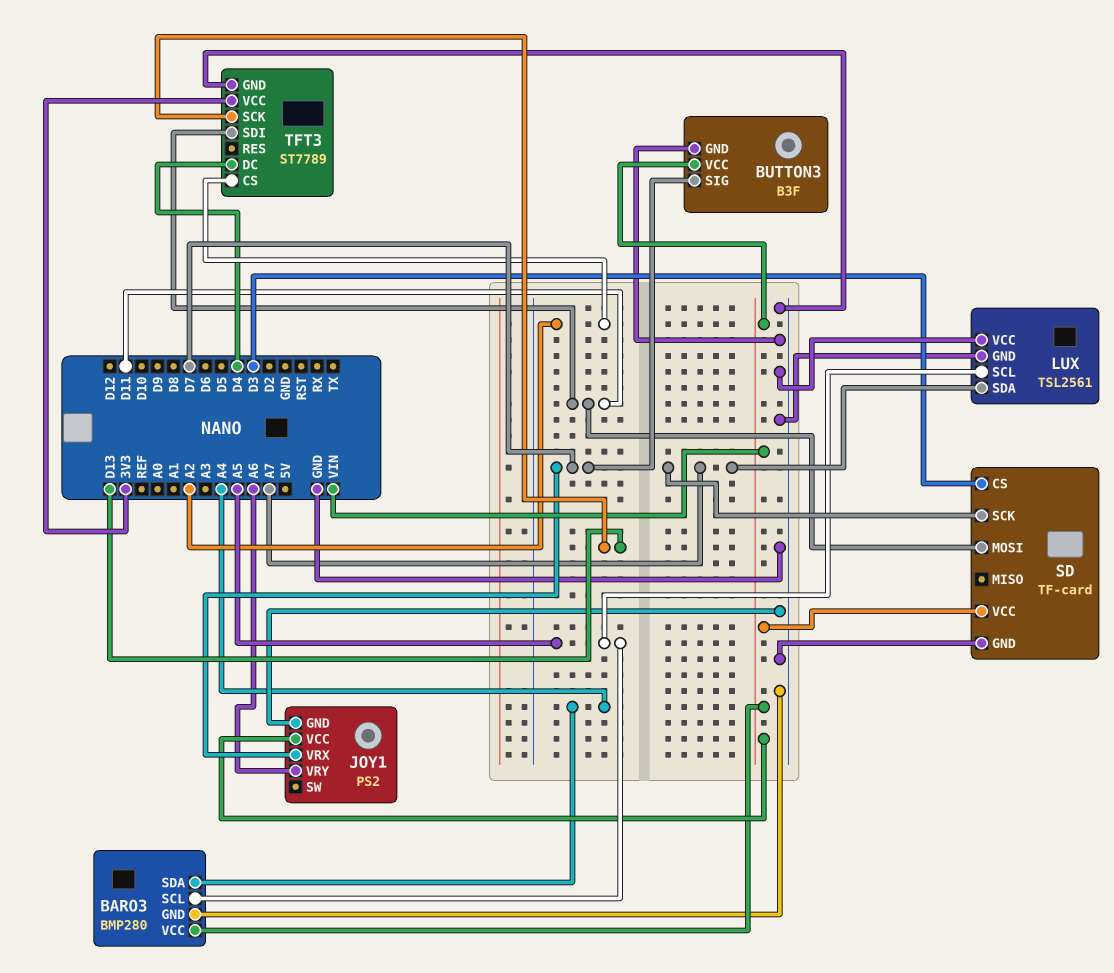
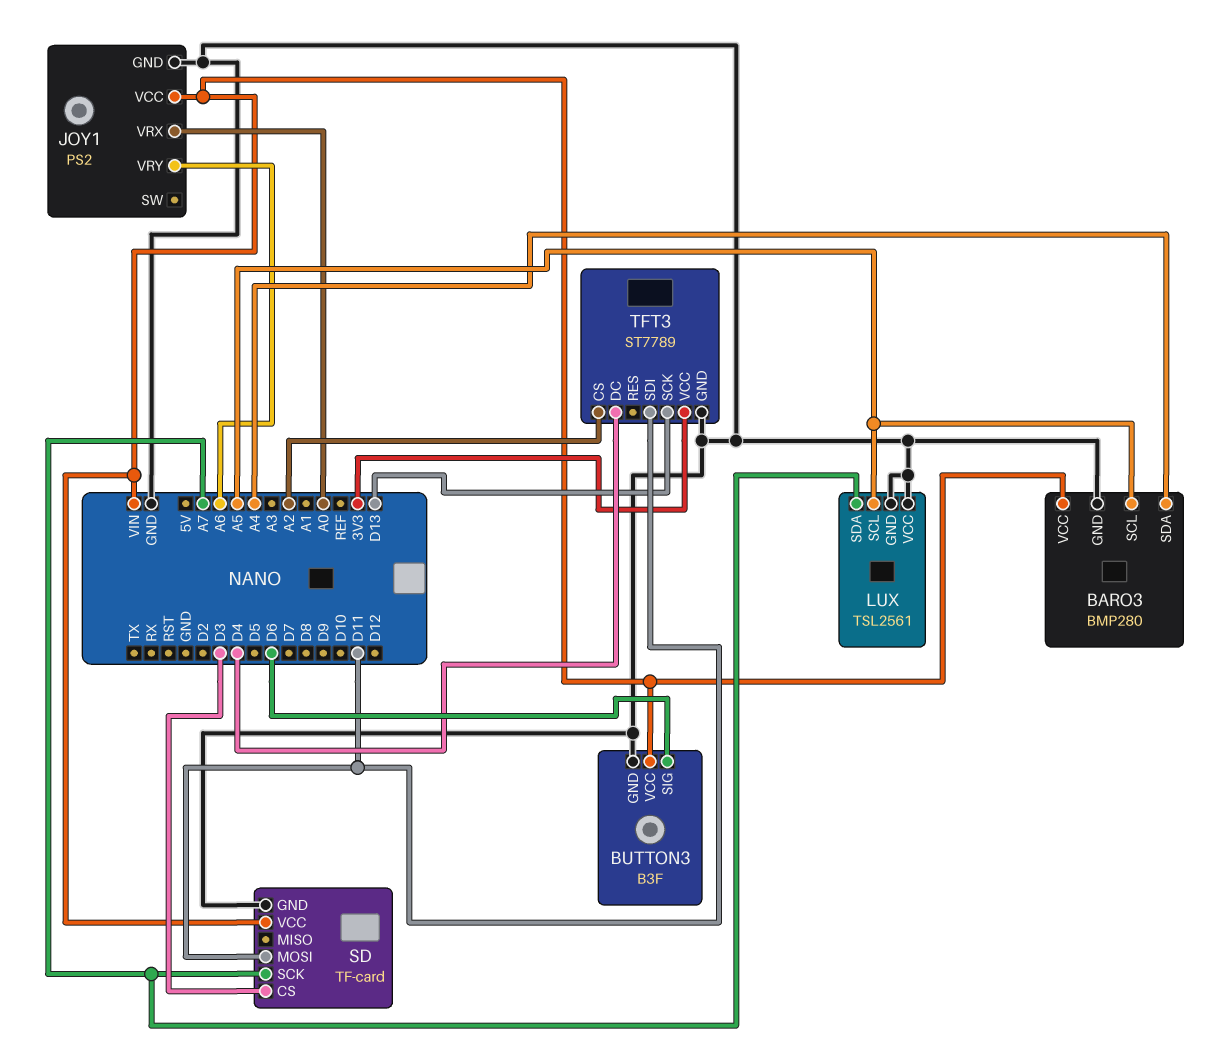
BUTTON3 pin SIG: D7 -> D6
JOY1 pin VRX: D7 -> A0

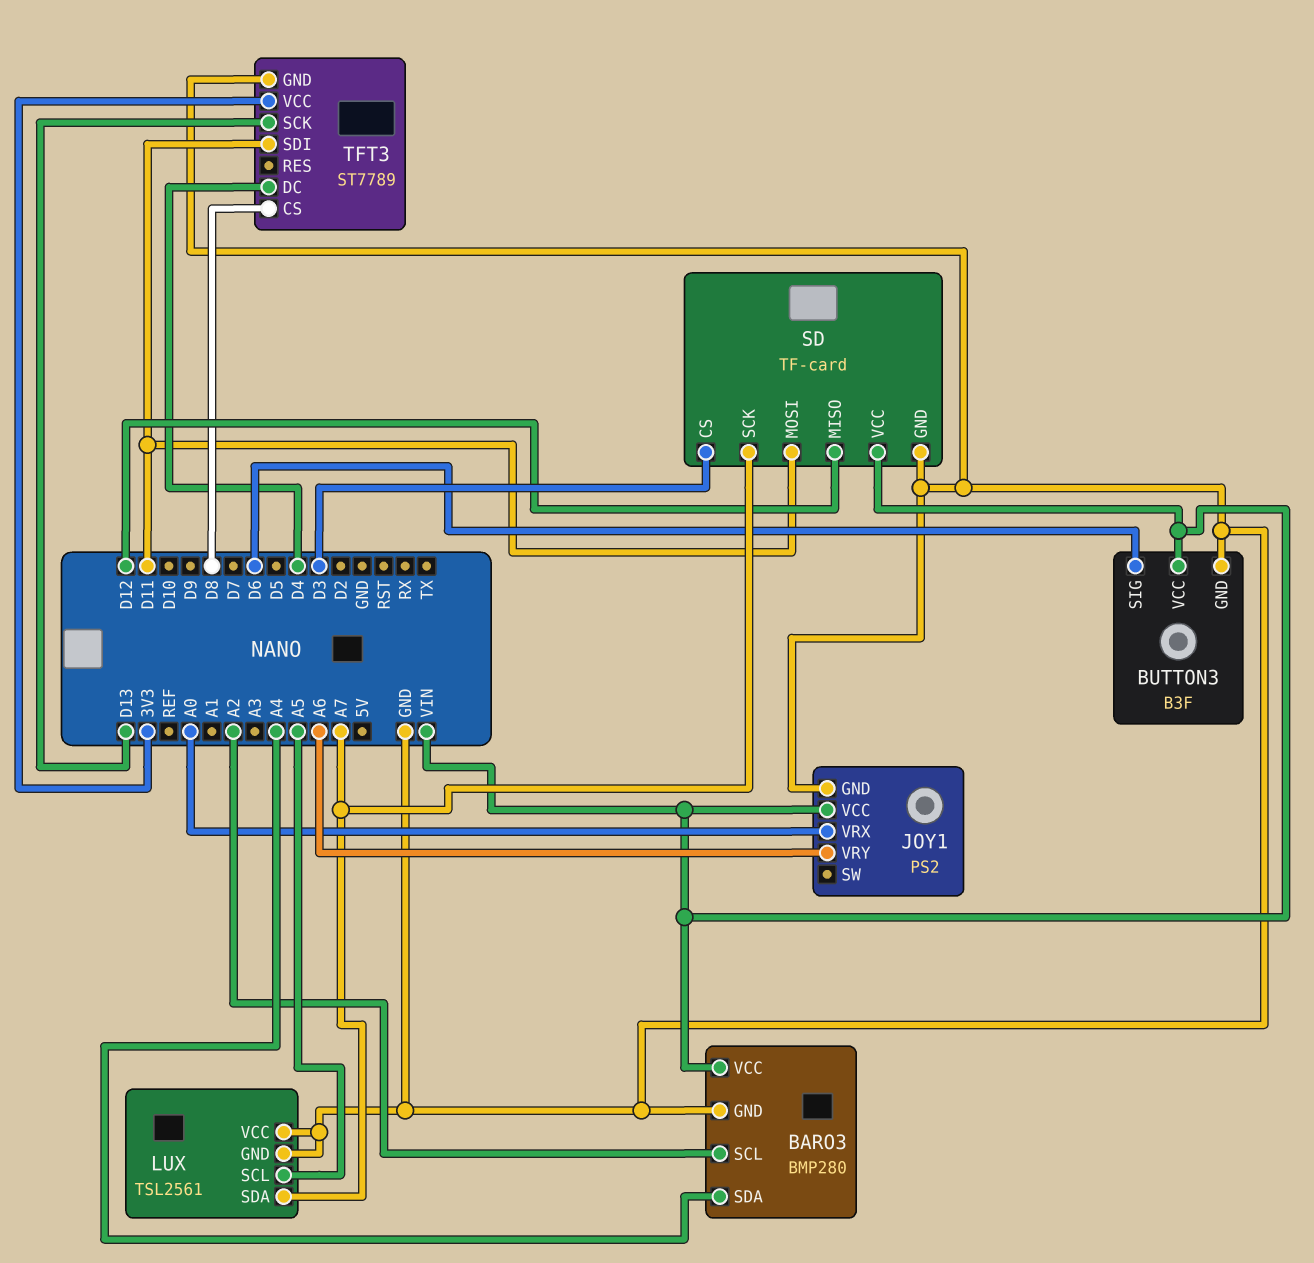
BARO3 pin SCL: A5 -> A2
SD pin MISO: none -> D12
TFT3 pin CS: A2 -> D8

